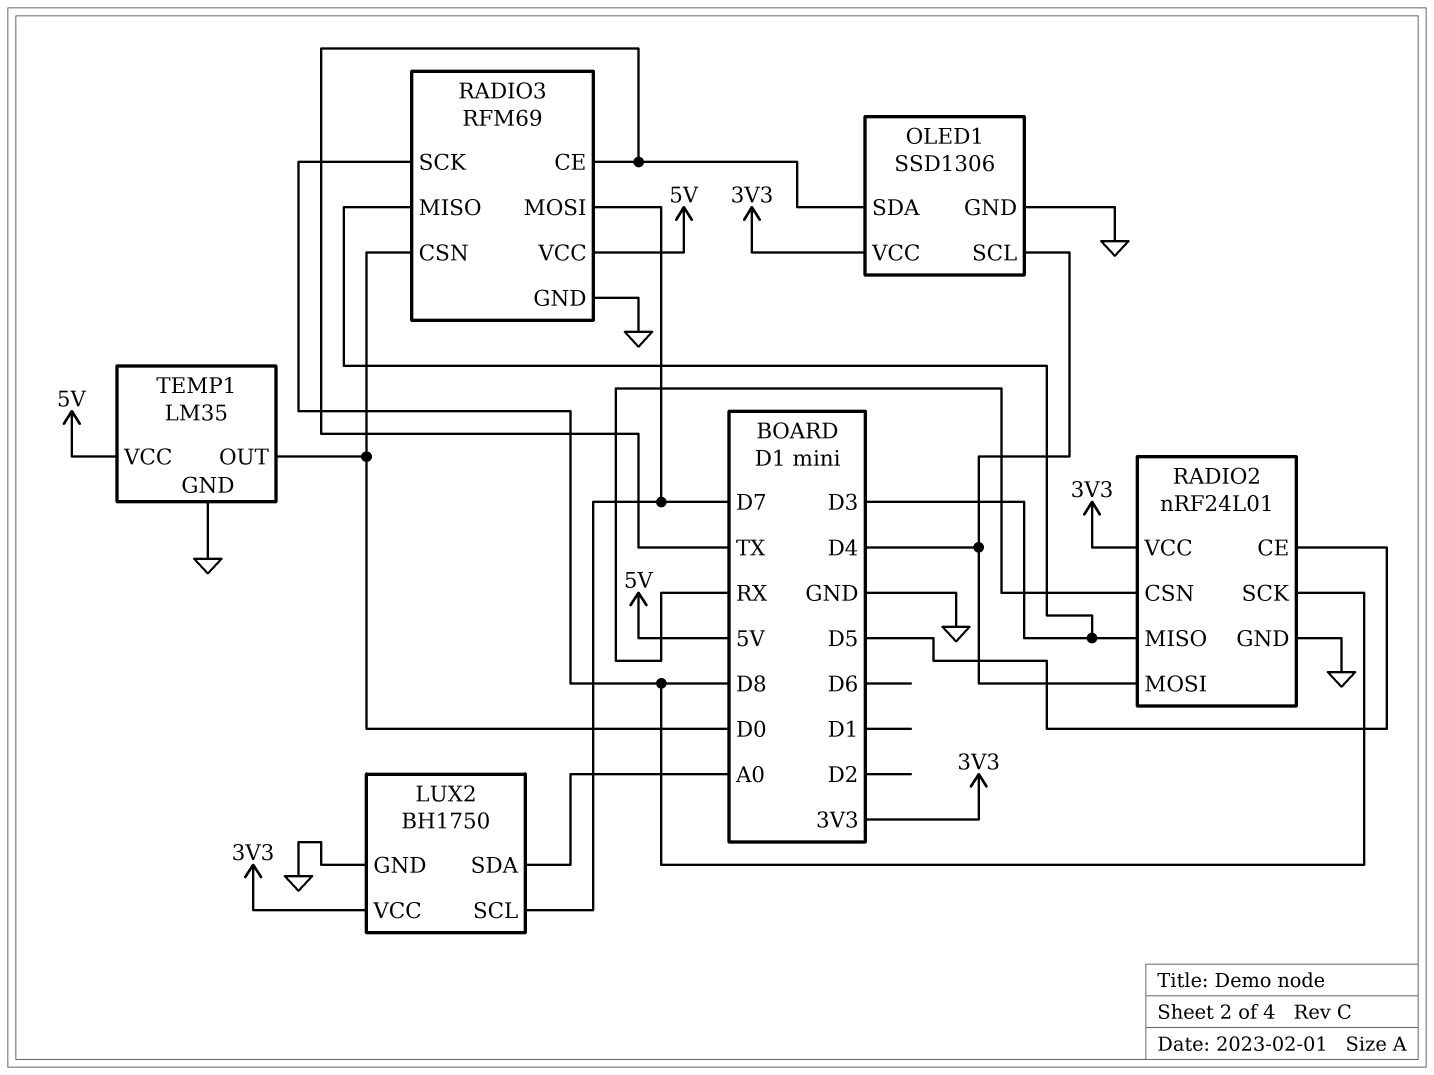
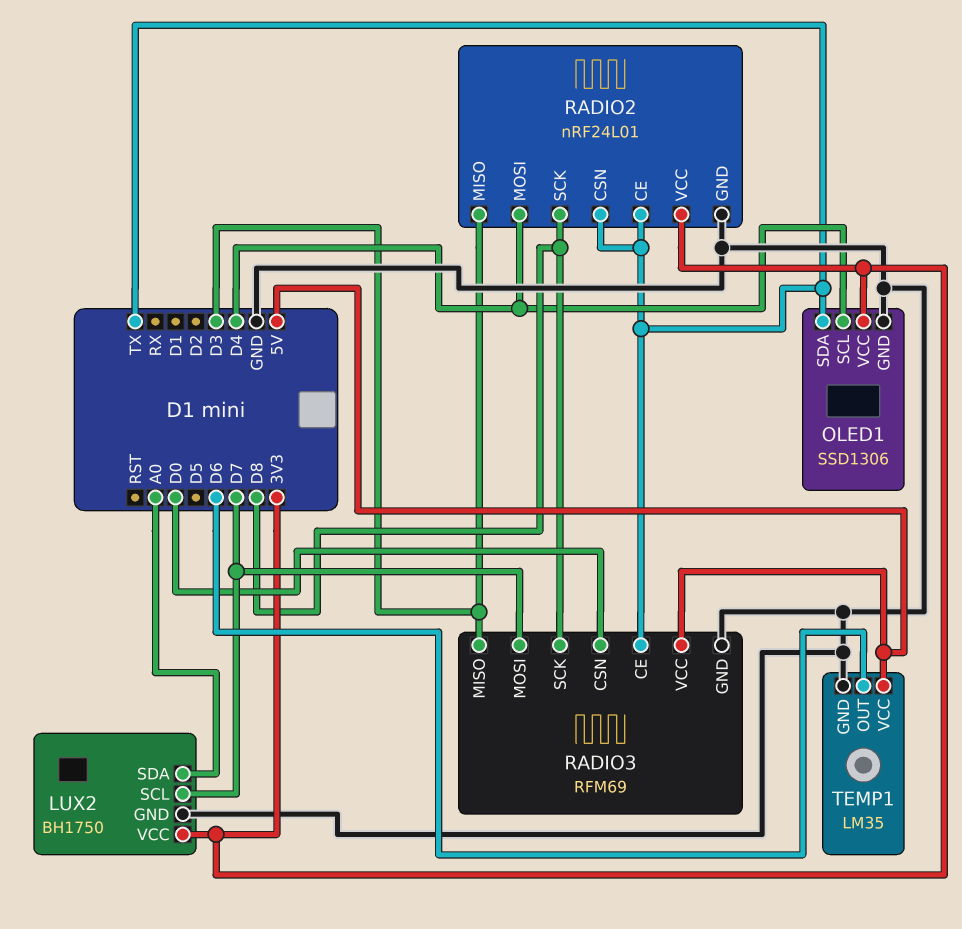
RADIO2 pin CE: D5 -> TX
RADIO2 pin CSN: RX -> TX
TEMP1 pin OUT: D0 -> D6

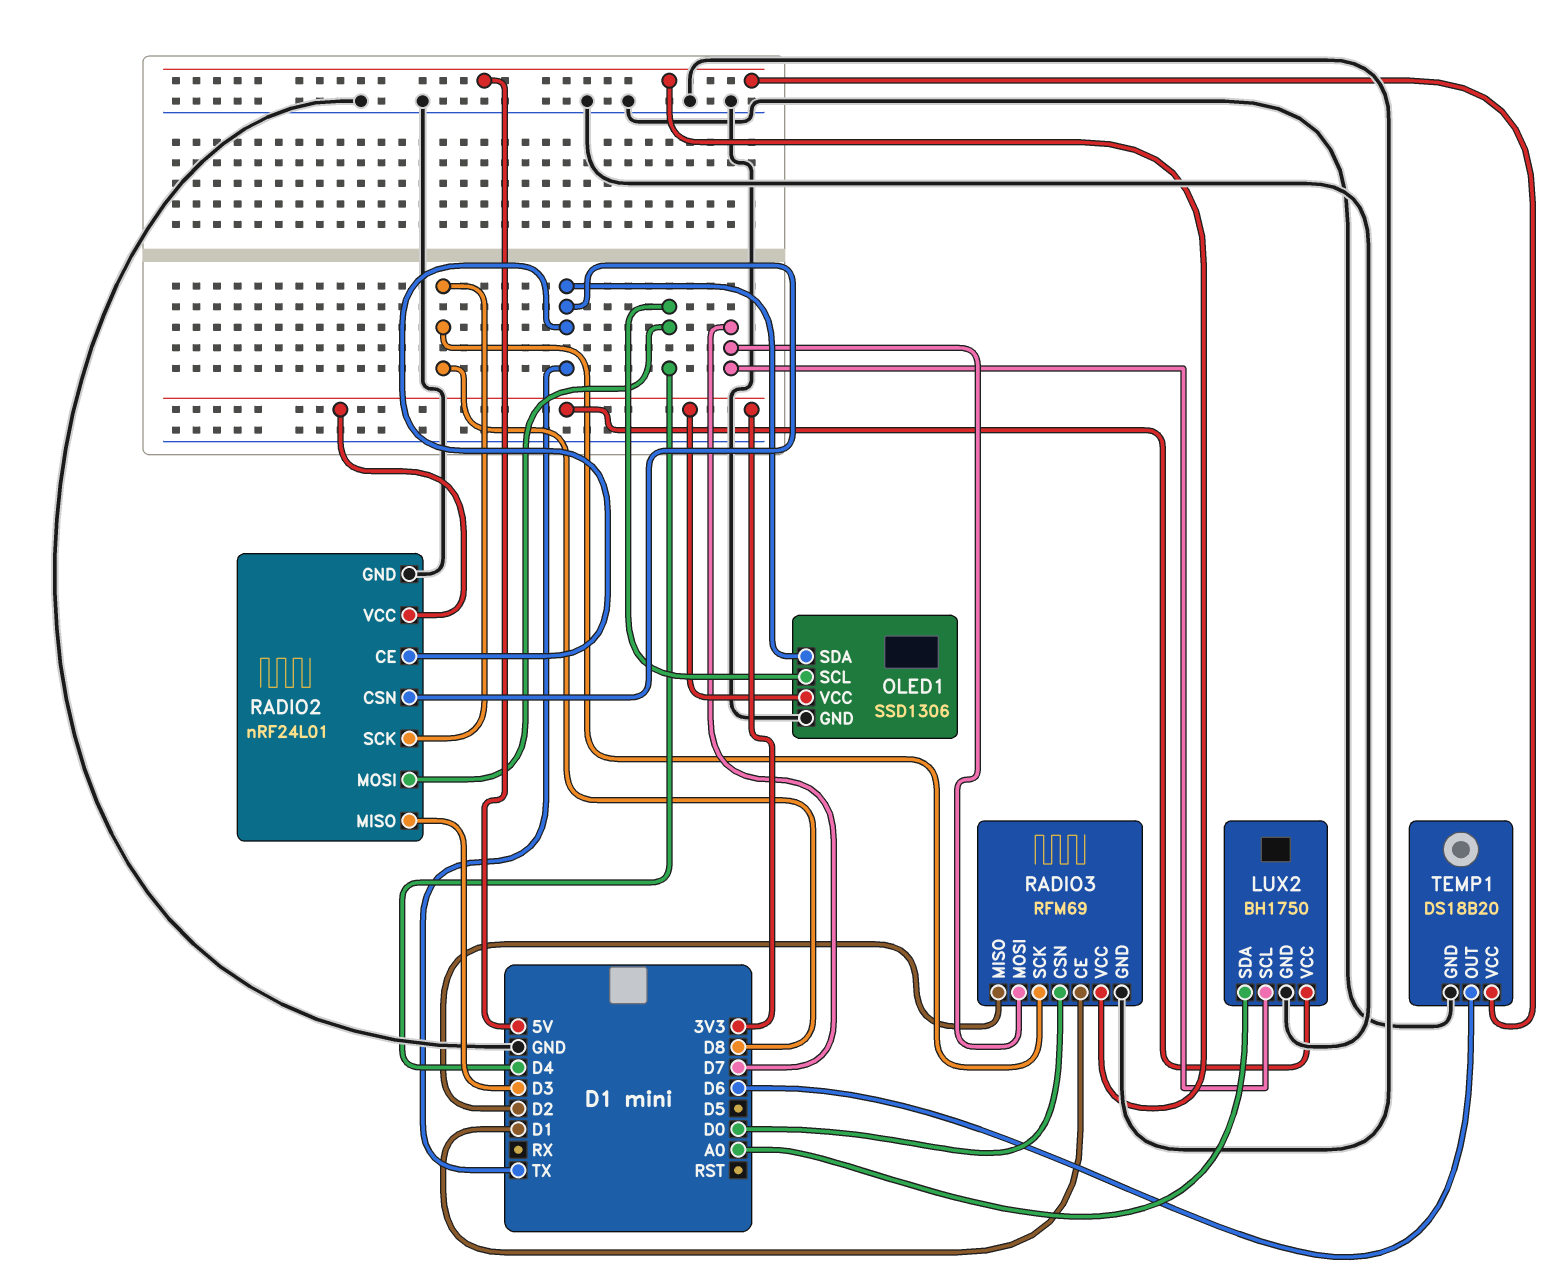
RADIO3 pin CE: TX -> D1
RADIO3 pin MISO: D3 -> D2
TEMP1: LM35 -> DS18B20

